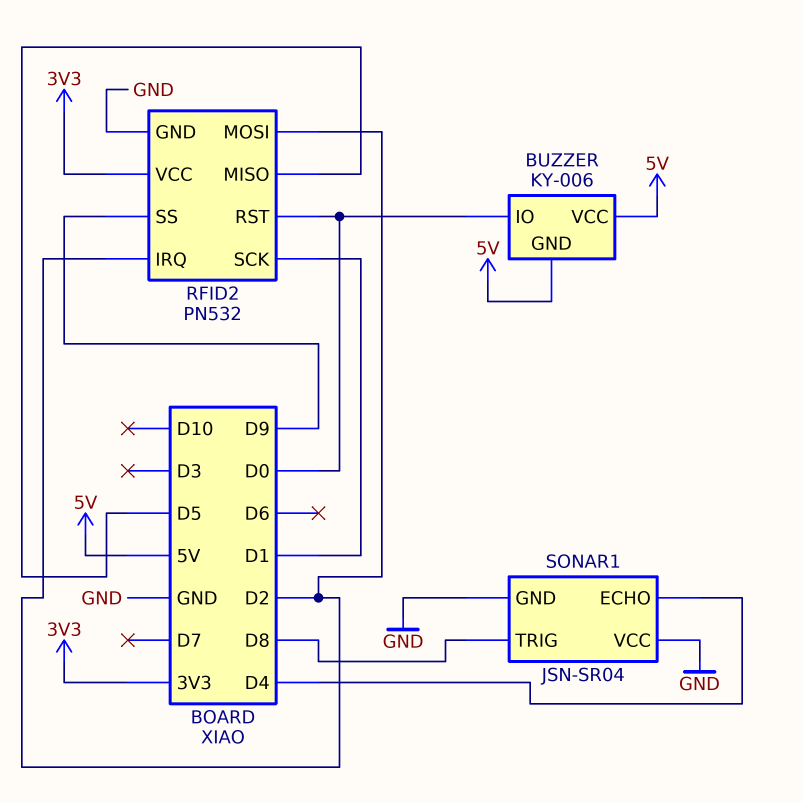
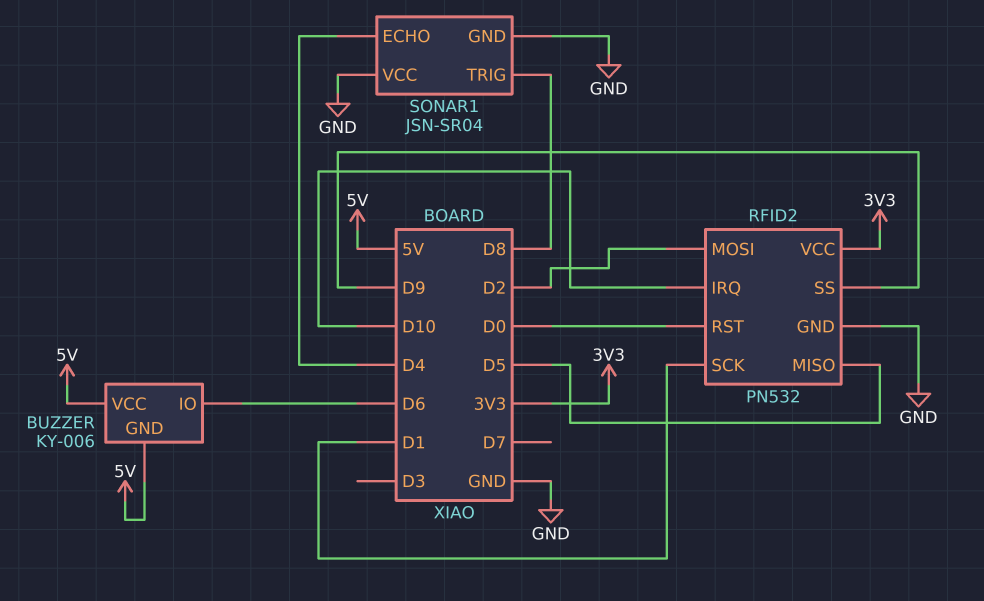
BUZZER pin IO: D0 -> D6
RFID2 pin IRQ: D2 -> D10

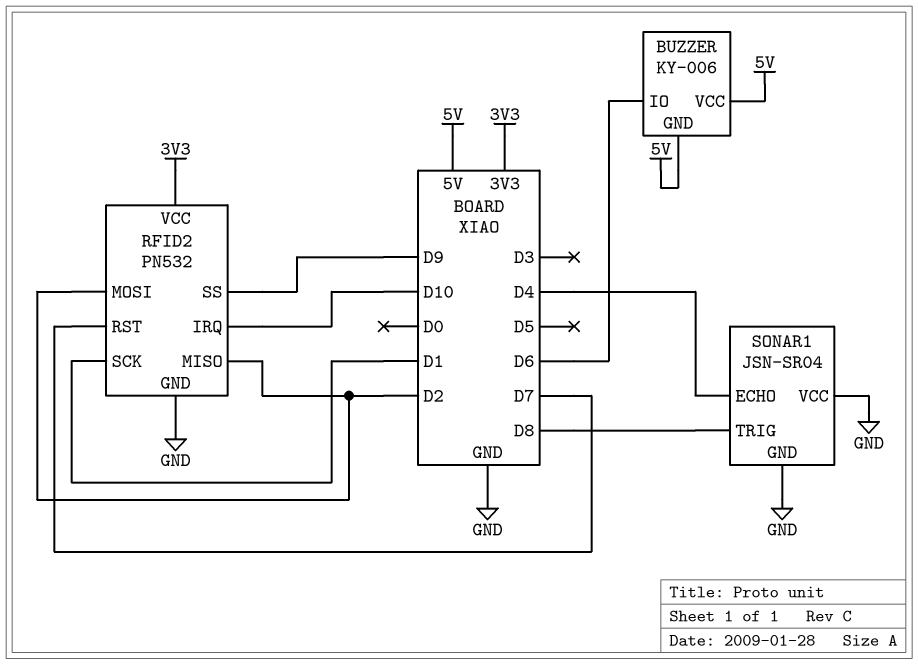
RFID2 pin MISO: D5 -> D2
RFID2 pin RST: D0 -> D7

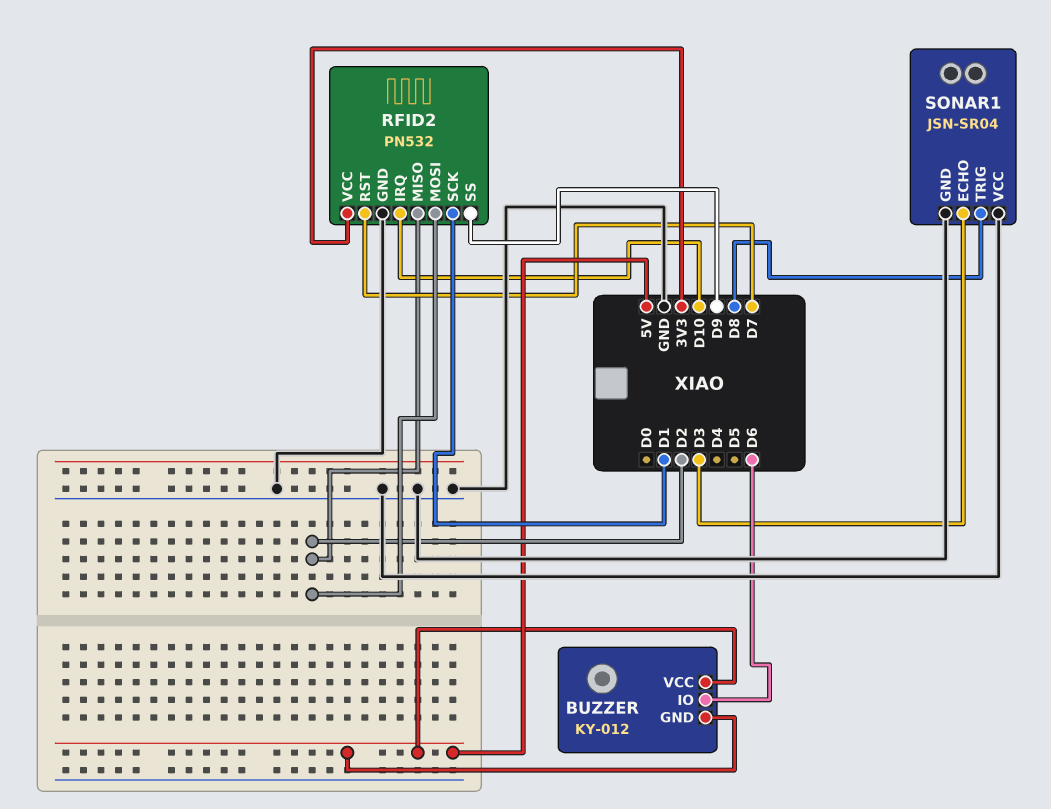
BUZZER: KY-006 -> KY-012
SONAR1 pin ECHO: D4 -> D3

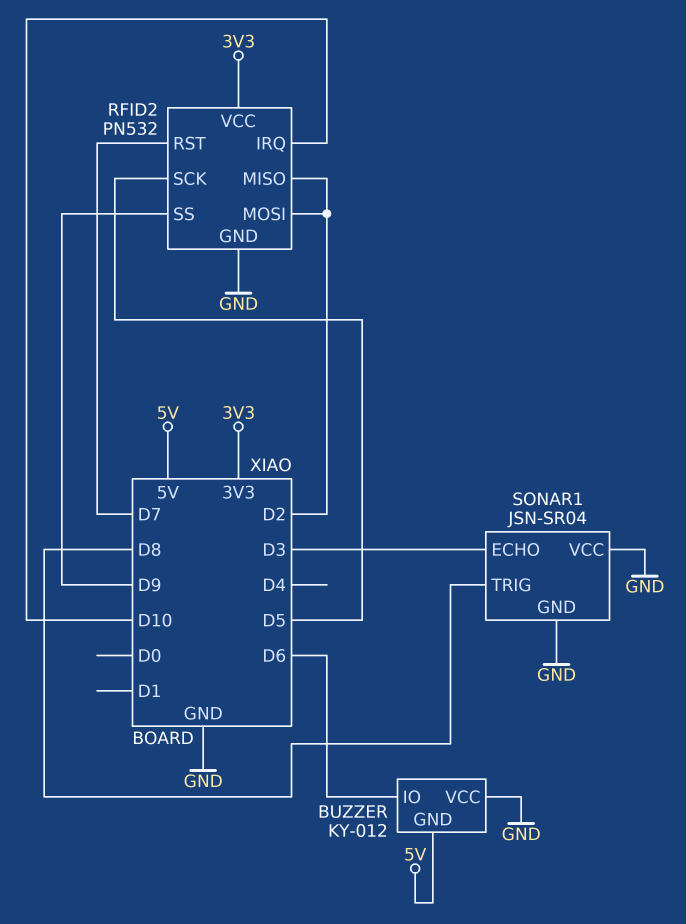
BUZZER pin VCC: 5V -> GND
RFID2 pin SCK: D1 -> D5

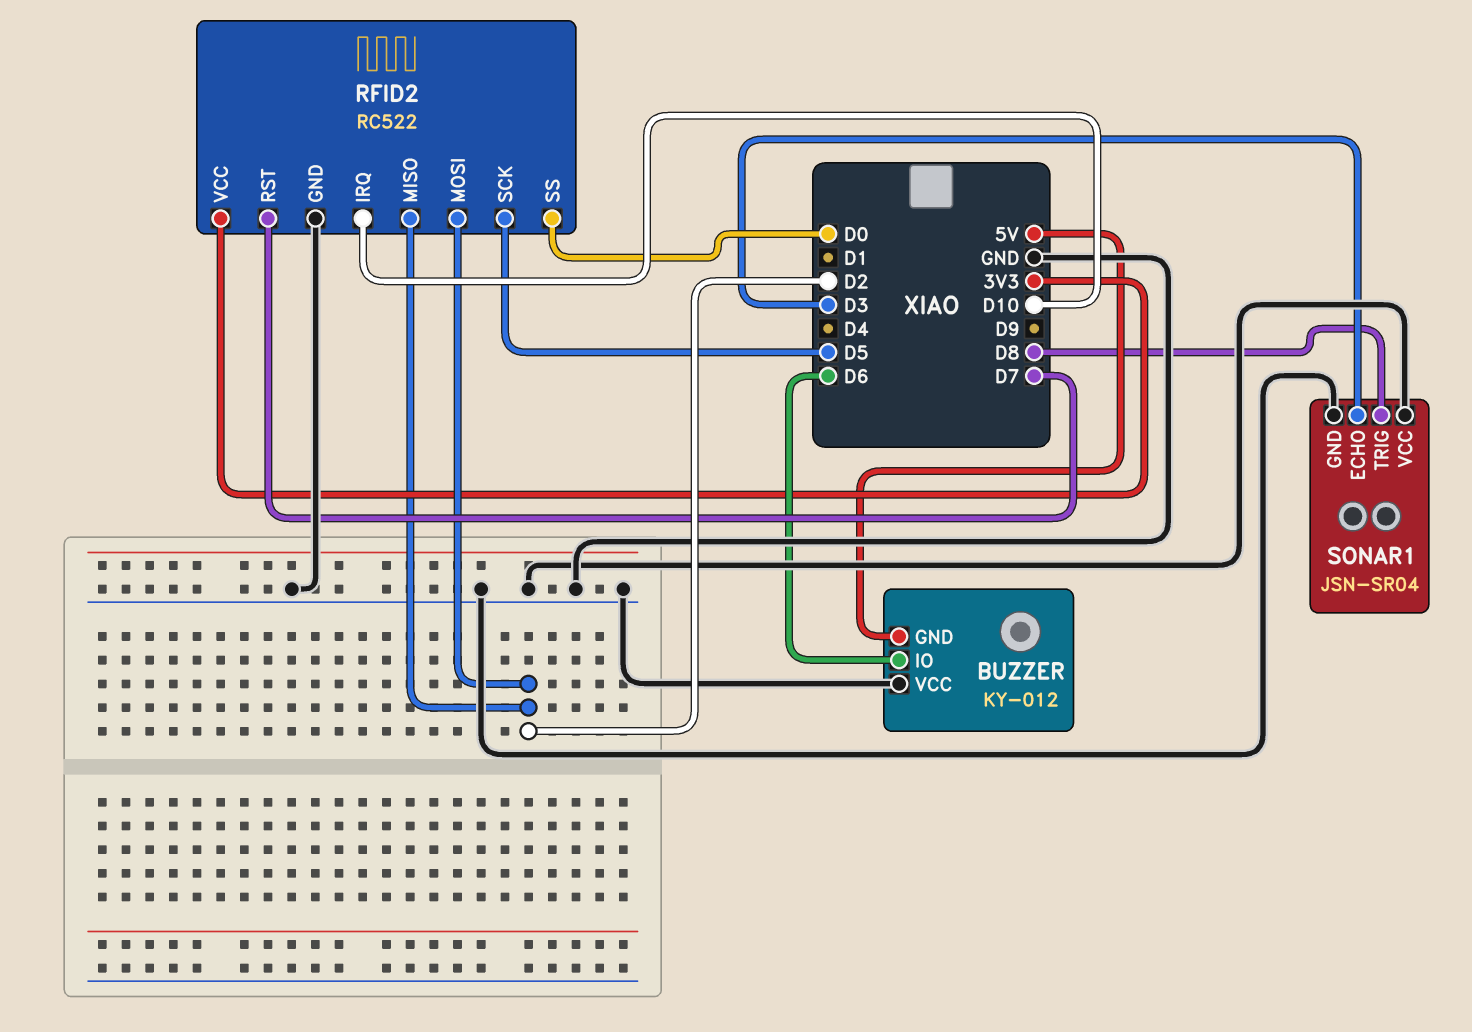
RFID2: PN532 -> RC522
RFID2 pin SS: D9 -> D0

